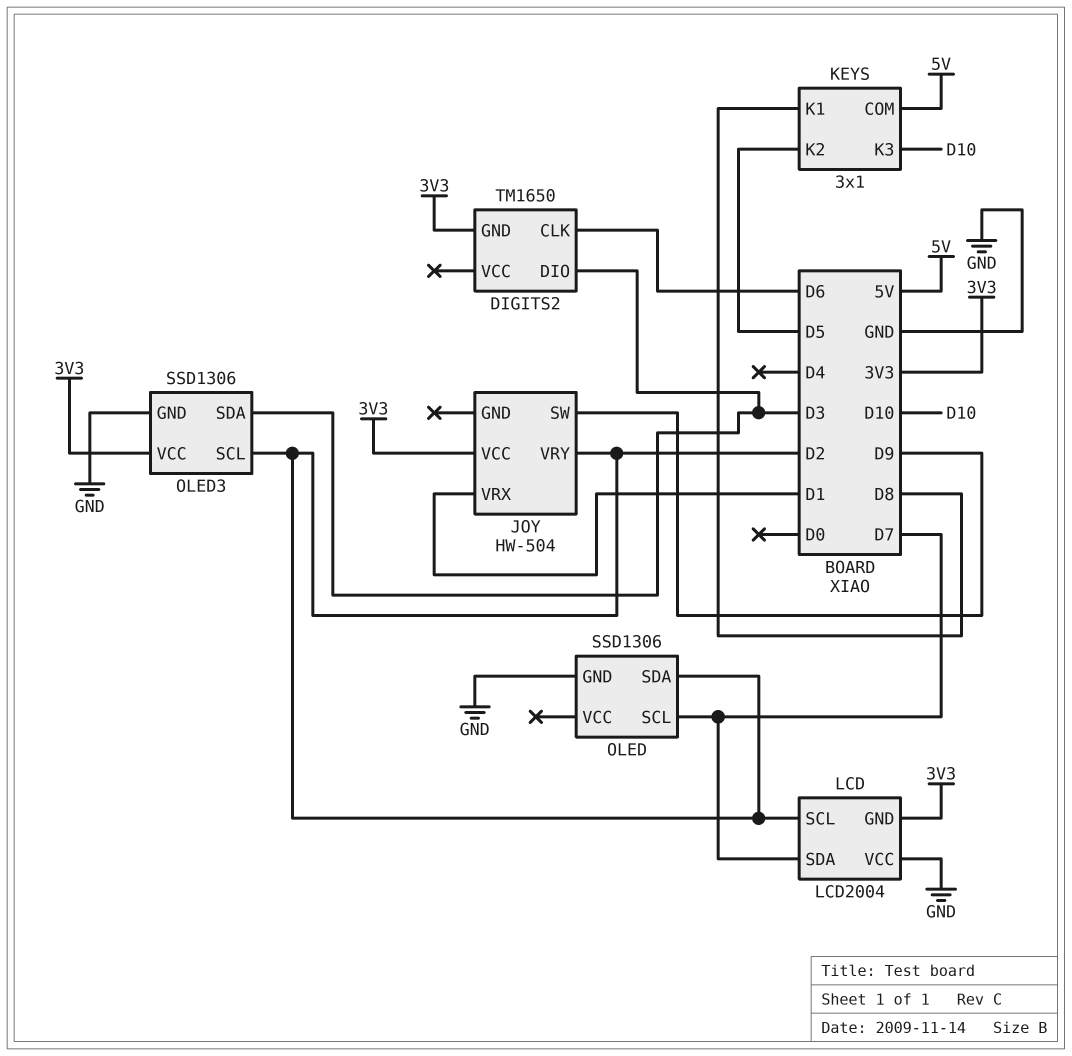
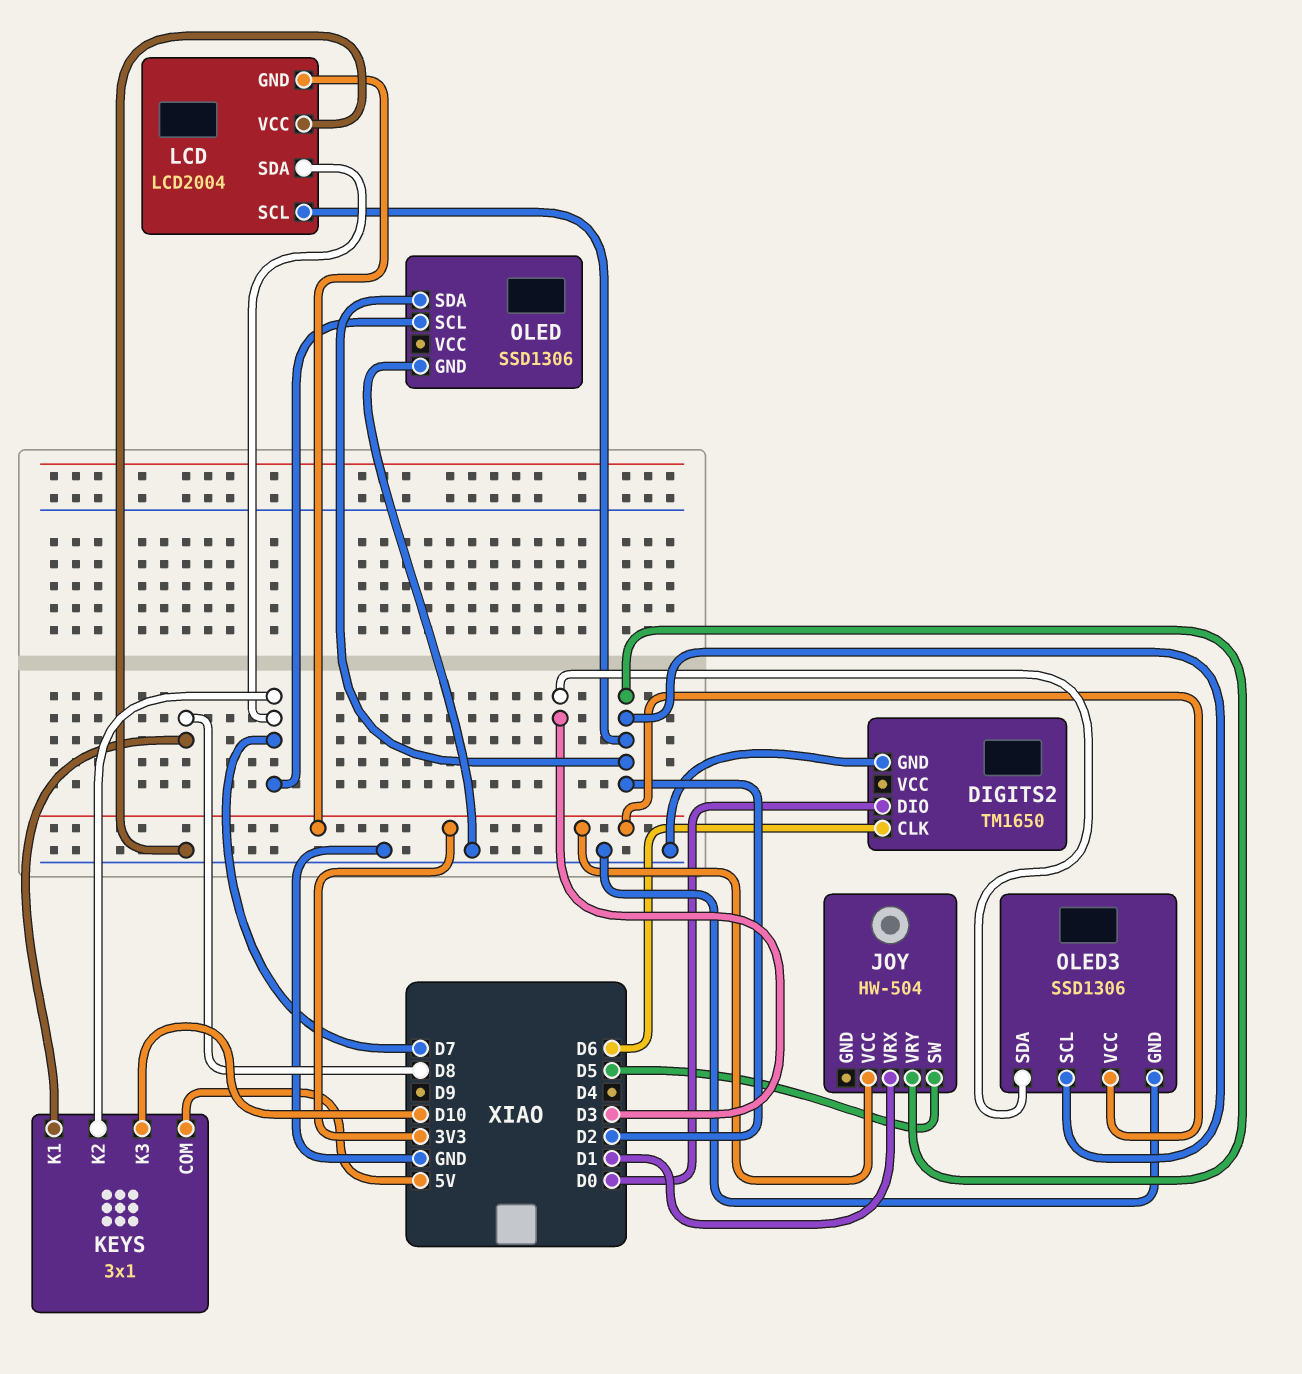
DIGITS2 pin DIO: D3 -> D0
DIGITS2 pin GND: 3V3 -> GND
JOY pin SW: D9 -> D5
KEYS pin K2: D5 -> D7

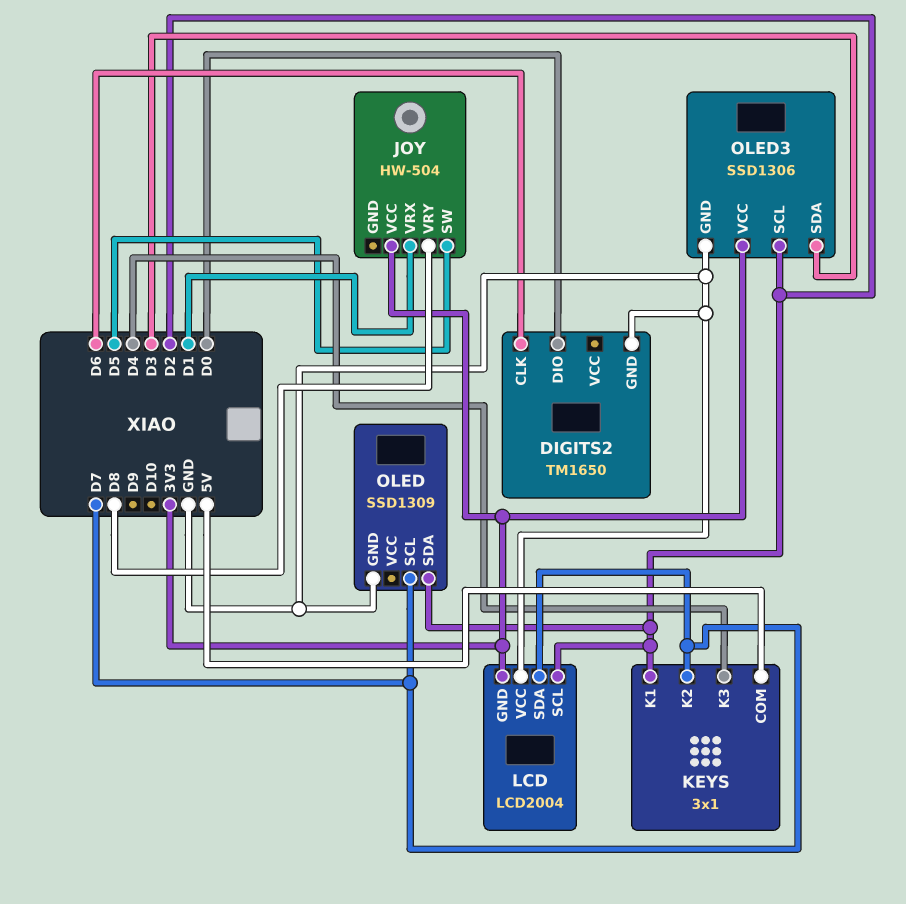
JOY pin VRY: D2 -> D8
KEYS pin K1: D8 -> D2
KEYS pin K3: D10 -> D4
OLED: SSD1306 -> SSD1309

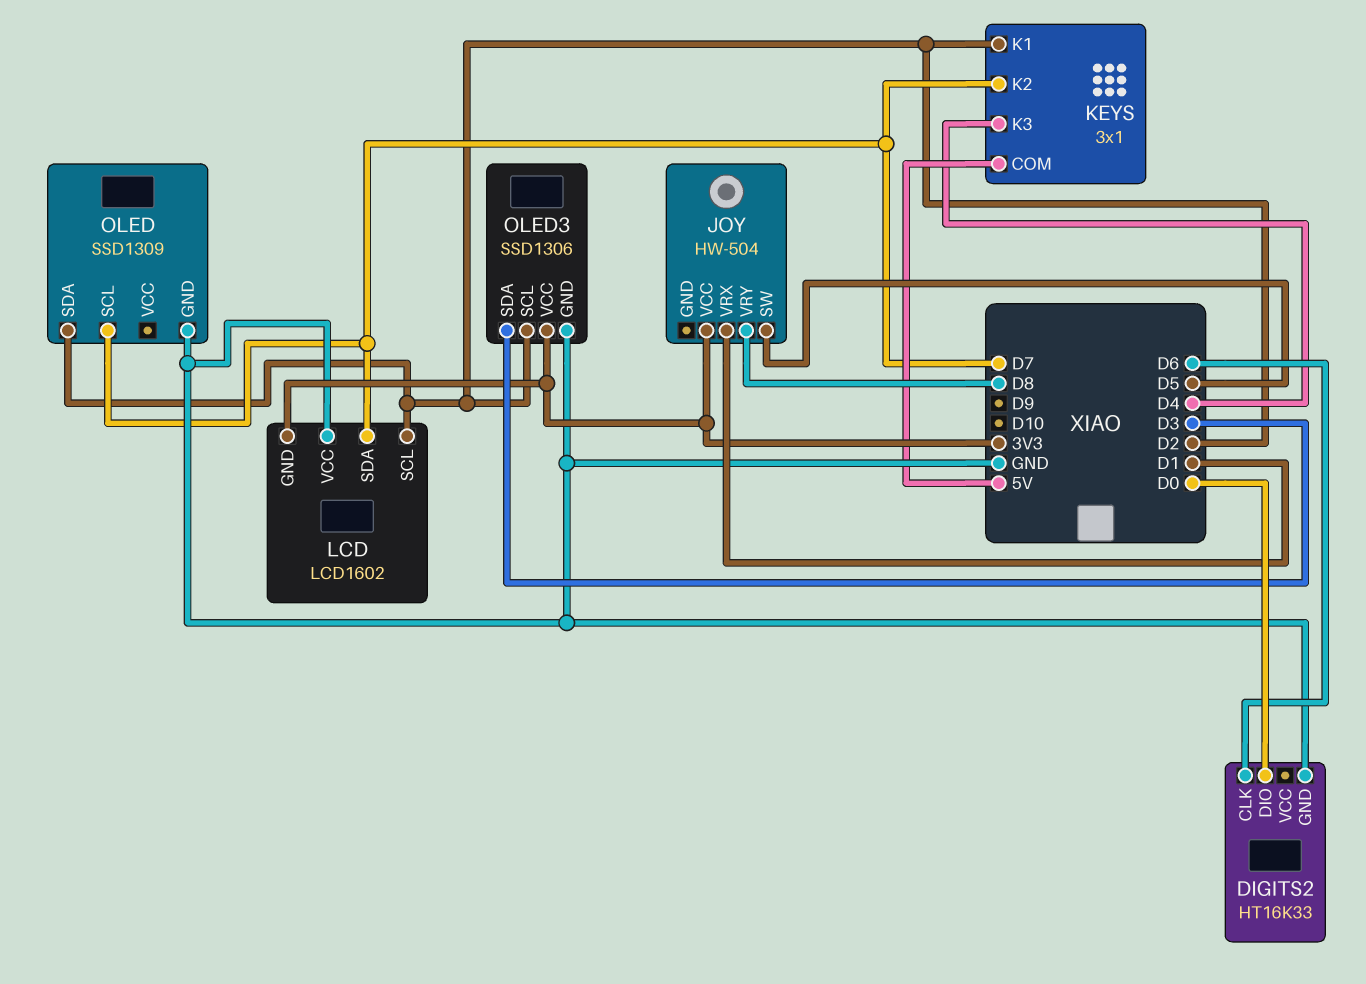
DIGITS2: TM1650 -> HT16K33
LCD: LCD2004 -> LCD1602

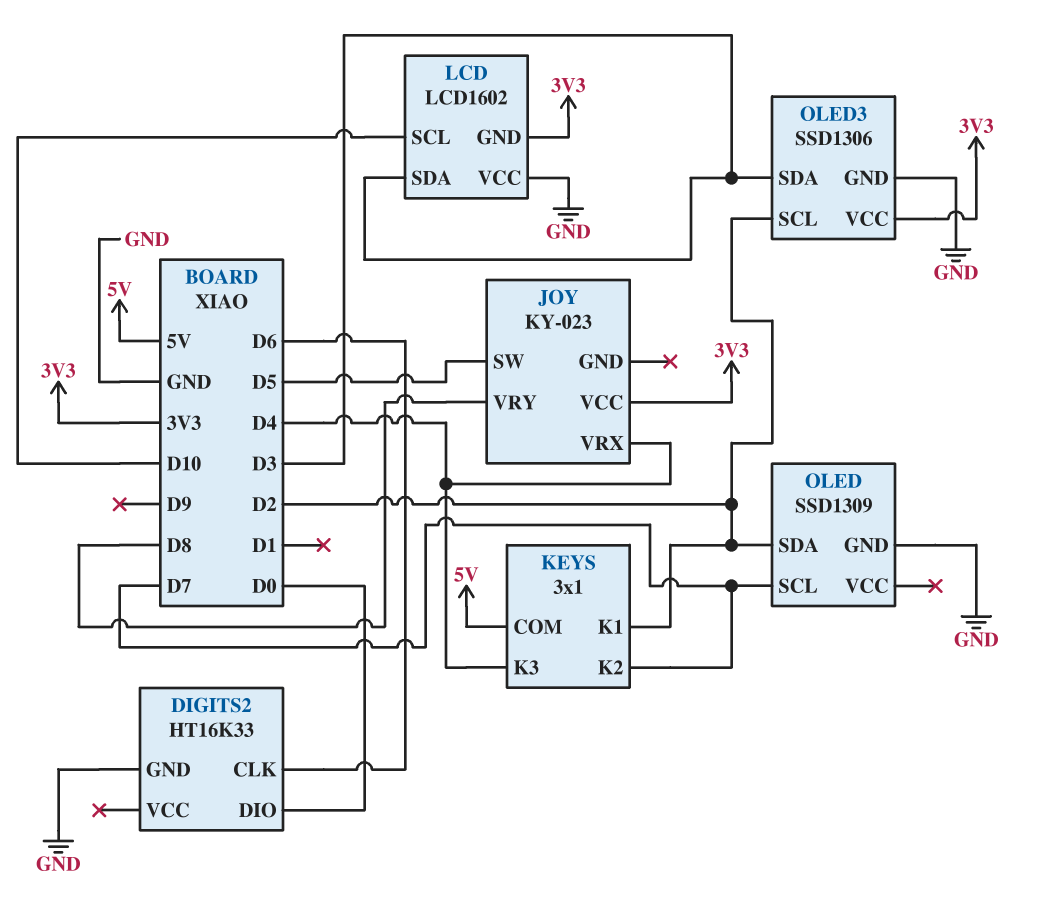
JOY: HW-504 -> KY-023
JOY pin VRX: D1 -> D4
LCD pin SCL: D2 -> D10
LCD pin SDA: D7 -> D3

